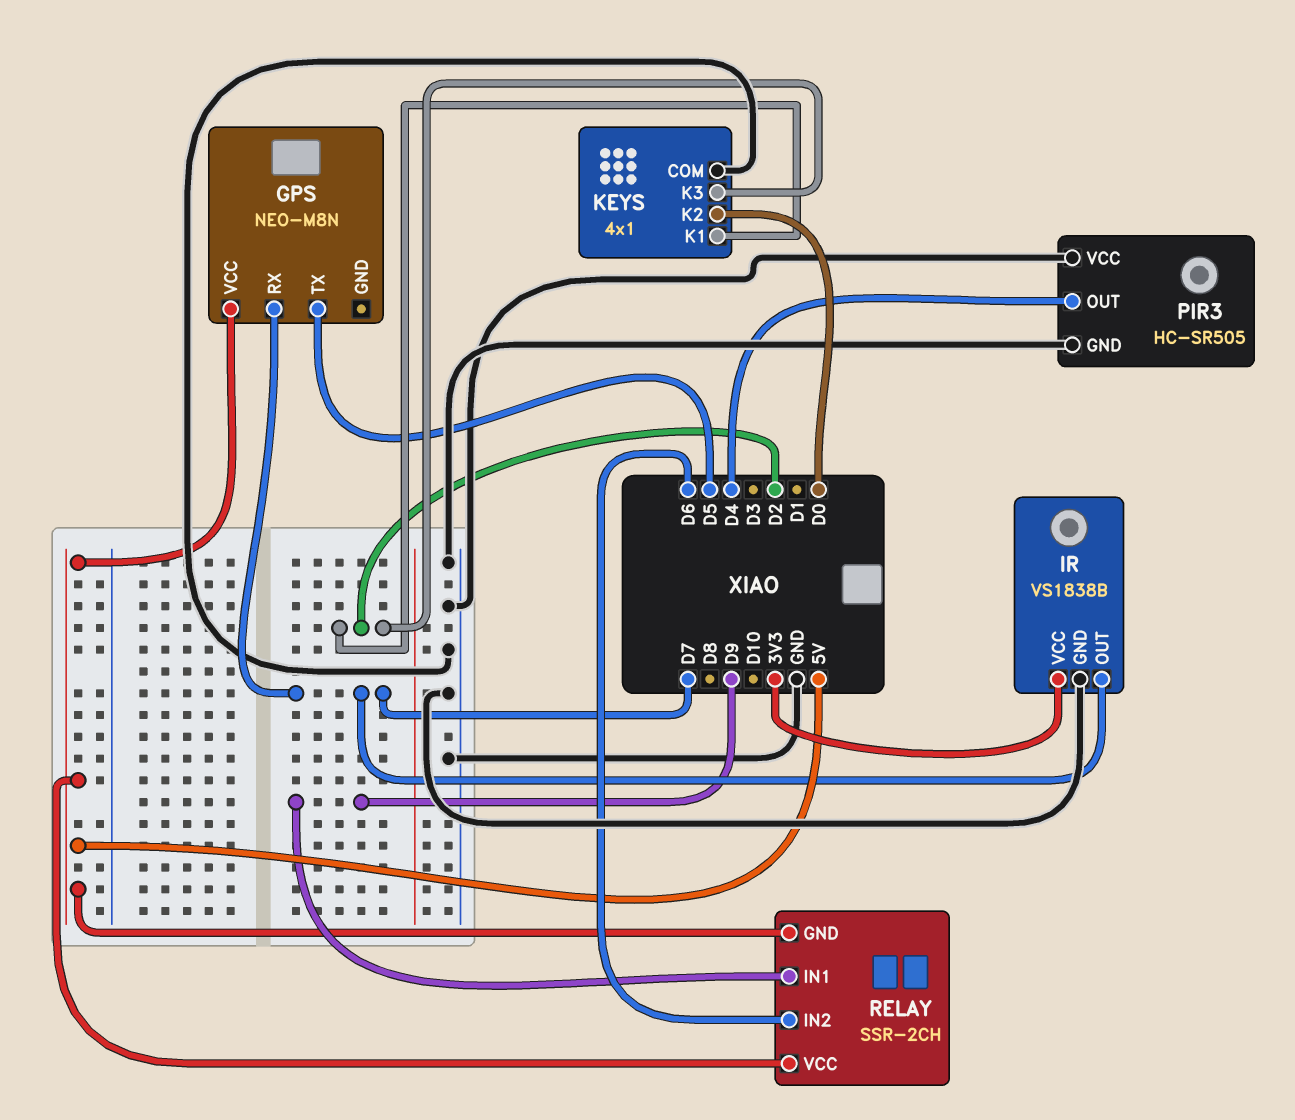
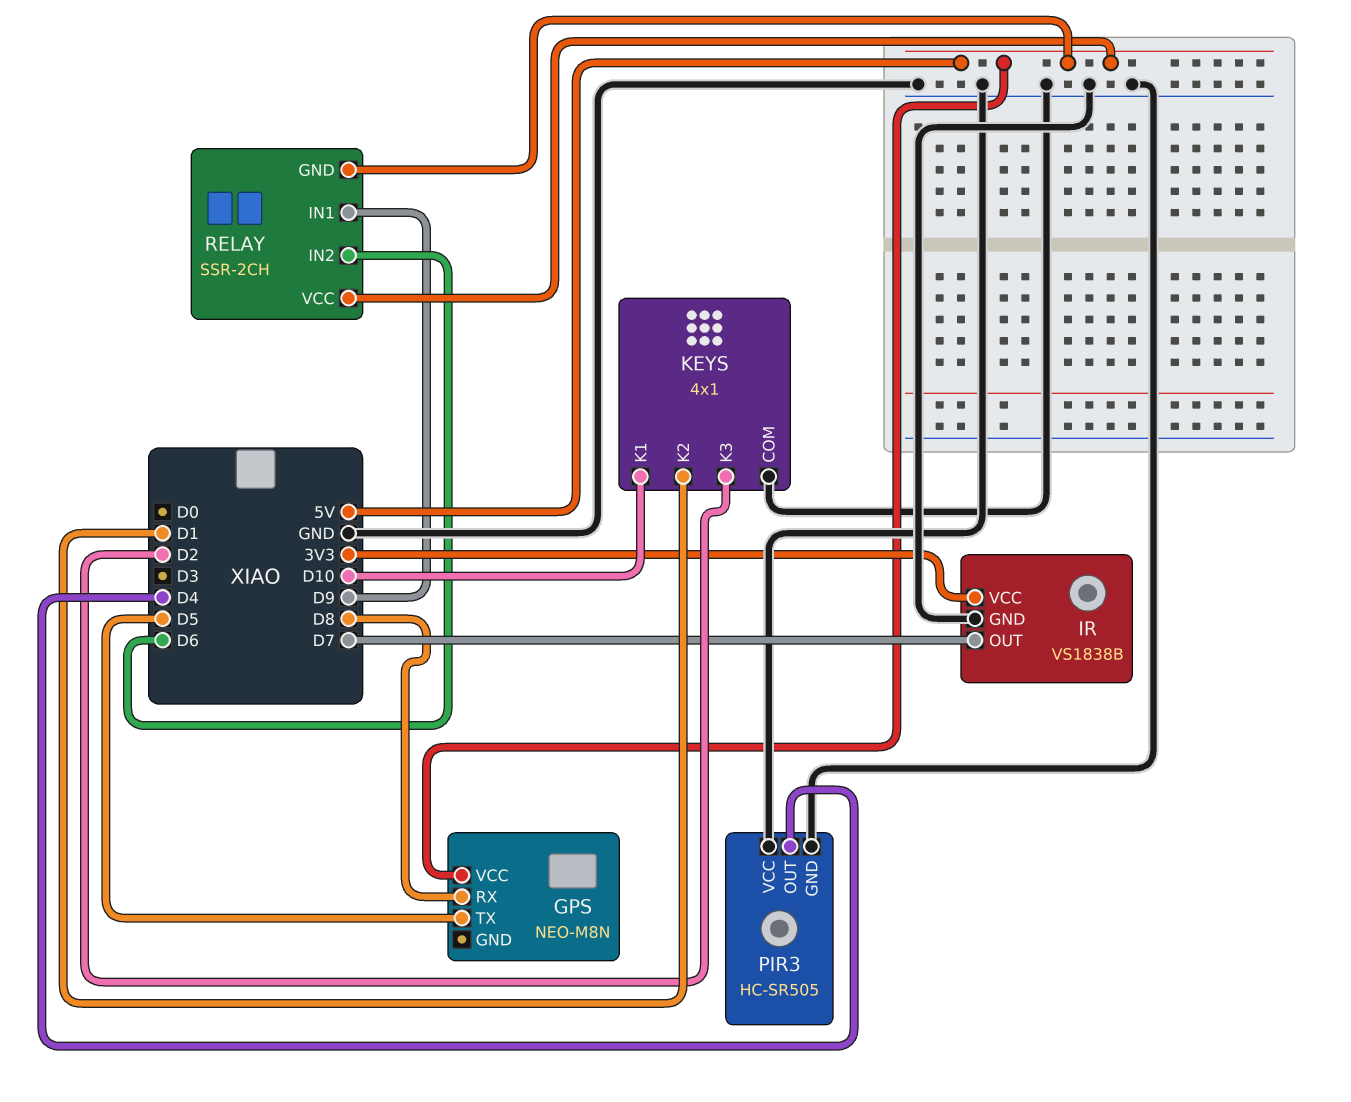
GPS pin RX: D7 -> D8
KEYS pin K1: D2 -> D10
KEYS pin K2: D0 -> D1

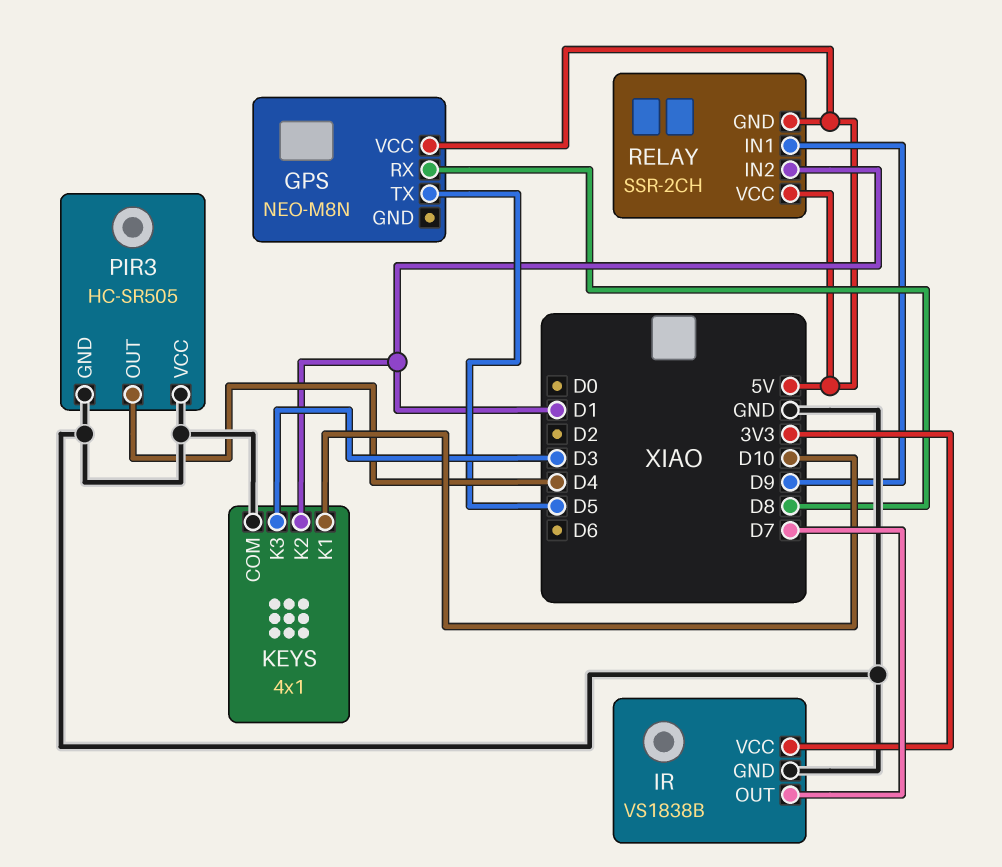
KEYS pin K3: D2 -> D3
RELAY pin IN2: D6 -> D1

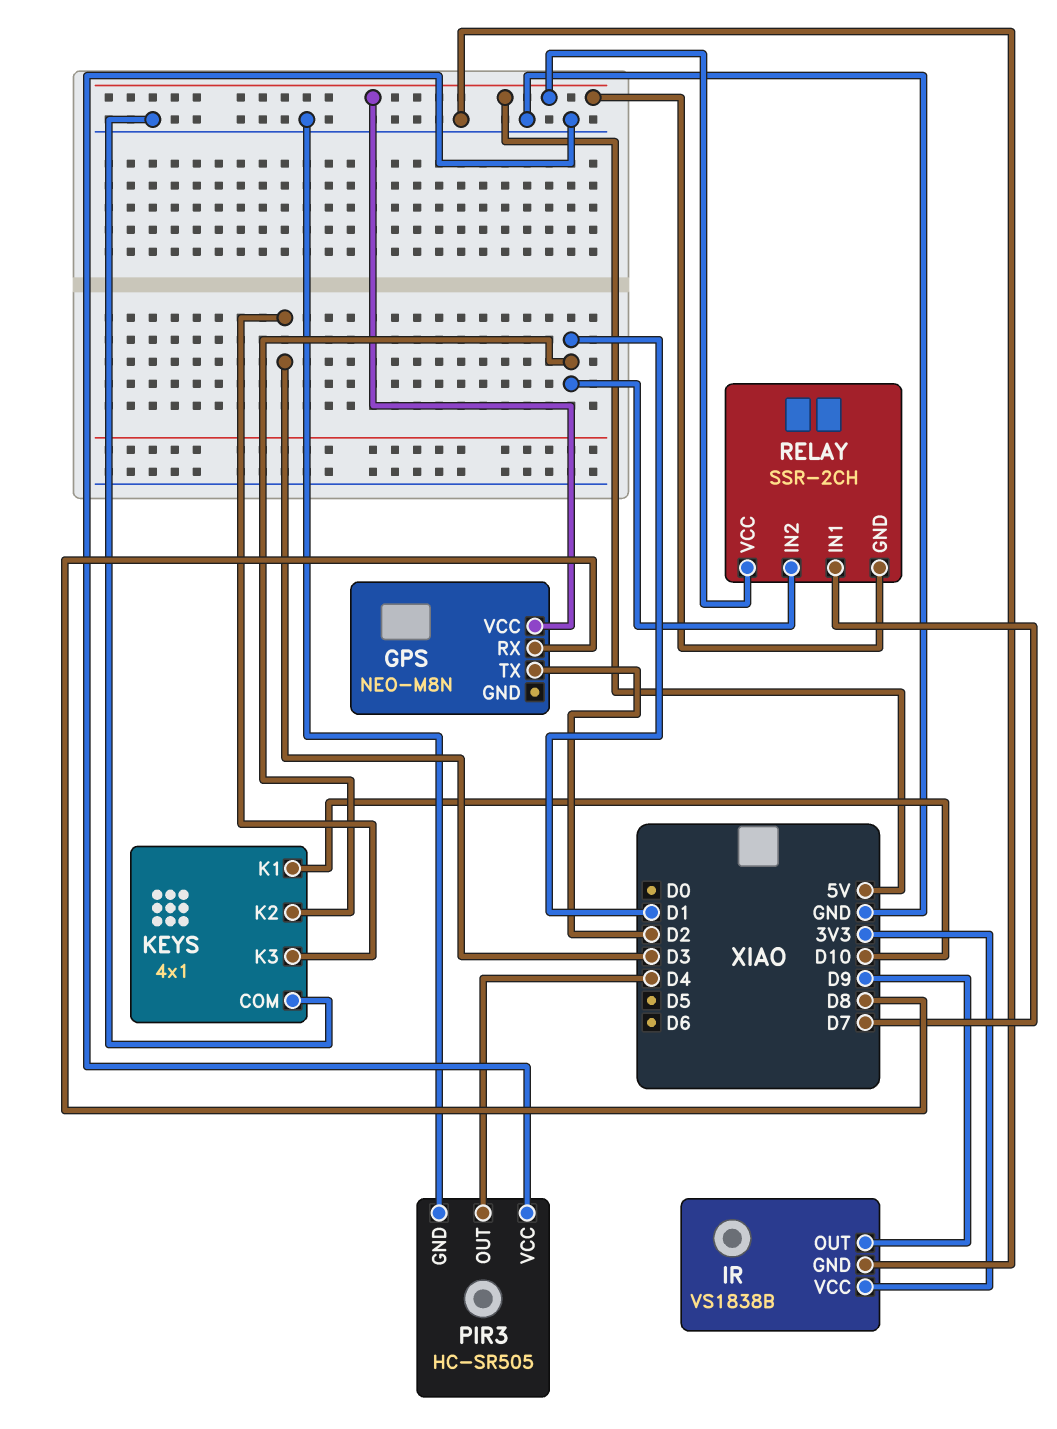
GPS pin TX: D5 -> D2
IR pin OUT: D7 -> D9
RELAY pin IN1: D9 -> D7

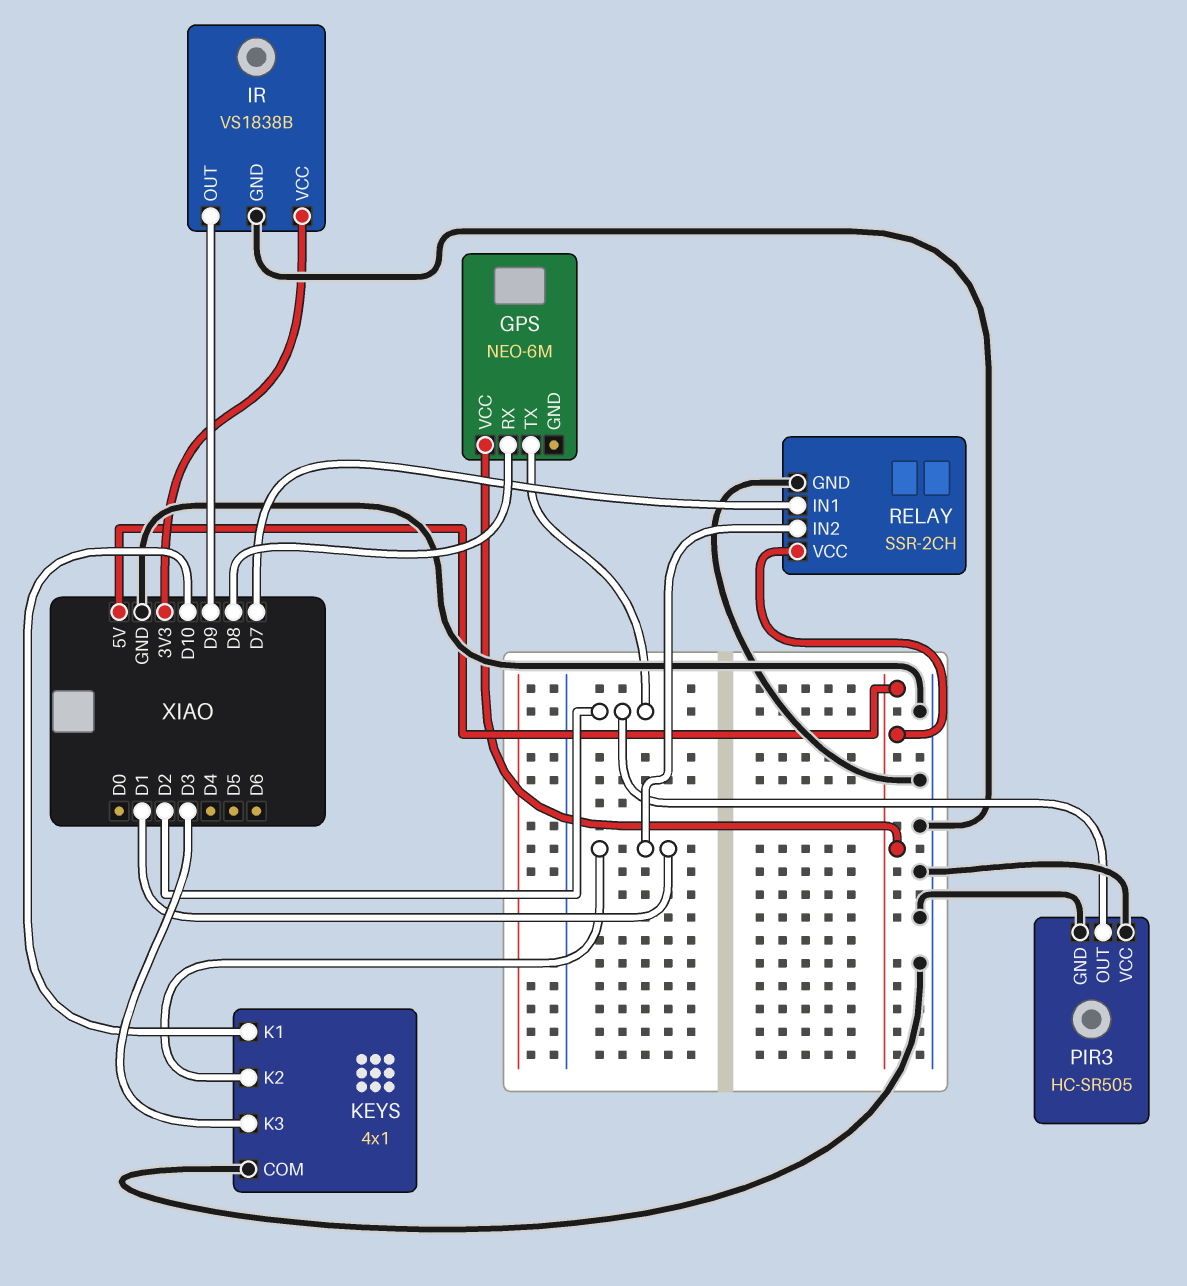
GPS: NEO-M8N -> NEO-6M
PIR3 pin OUT: D4 -> D2
RELAY pin GND: 5V -> GND

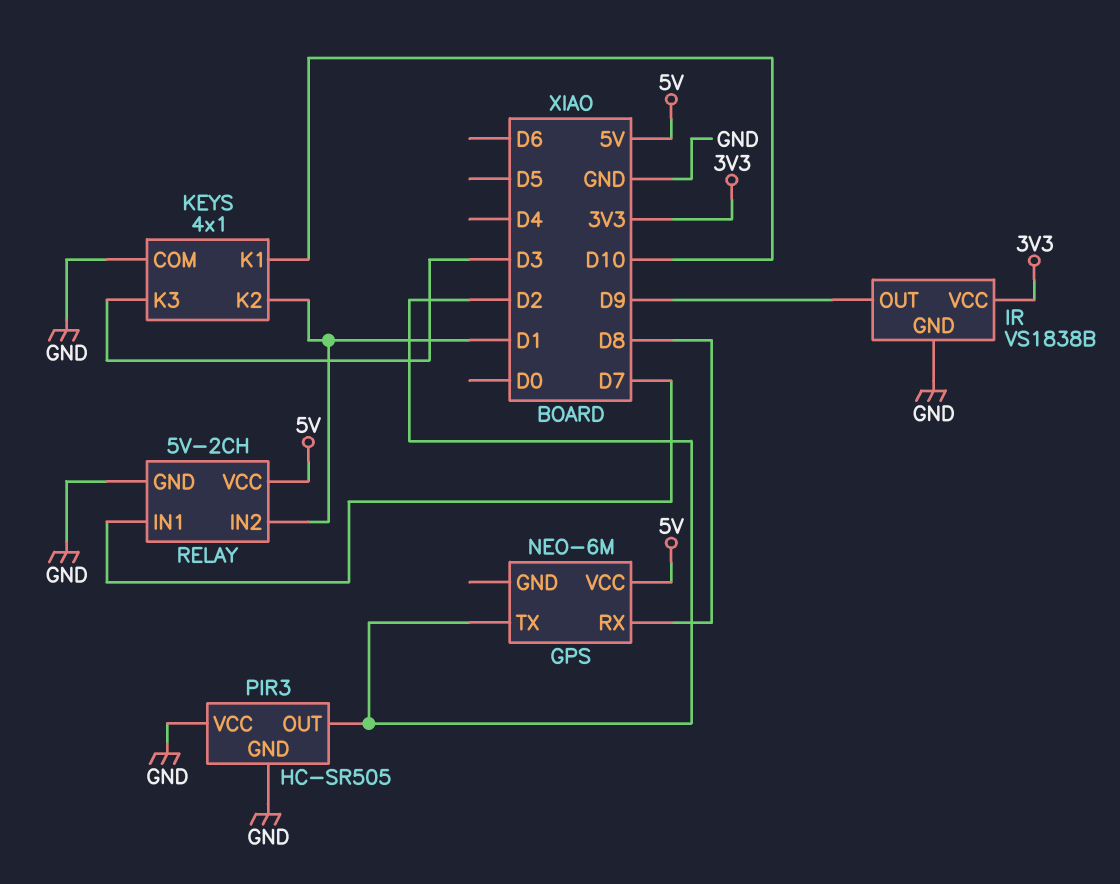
RELAY: SSR-2CH -> 5V-2CH

